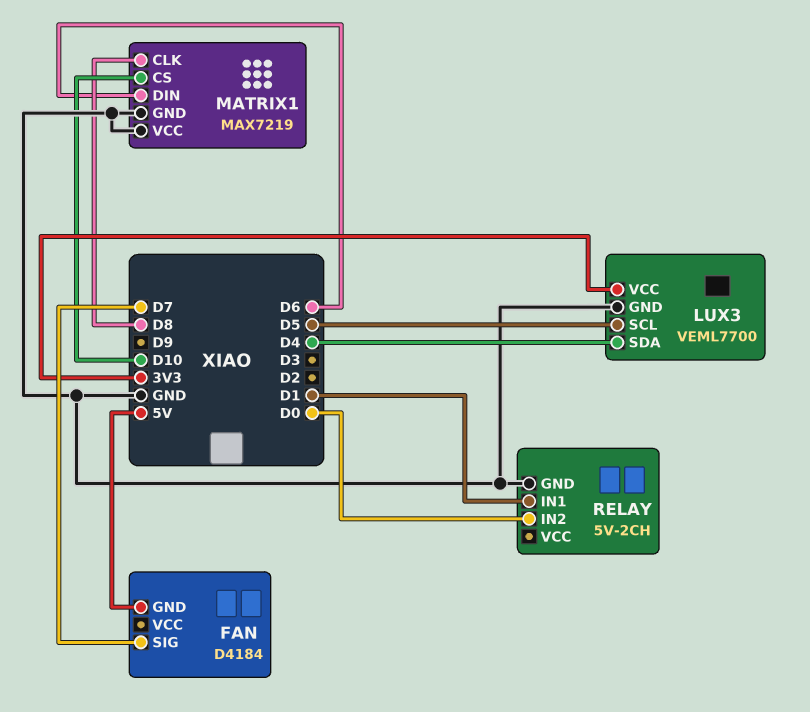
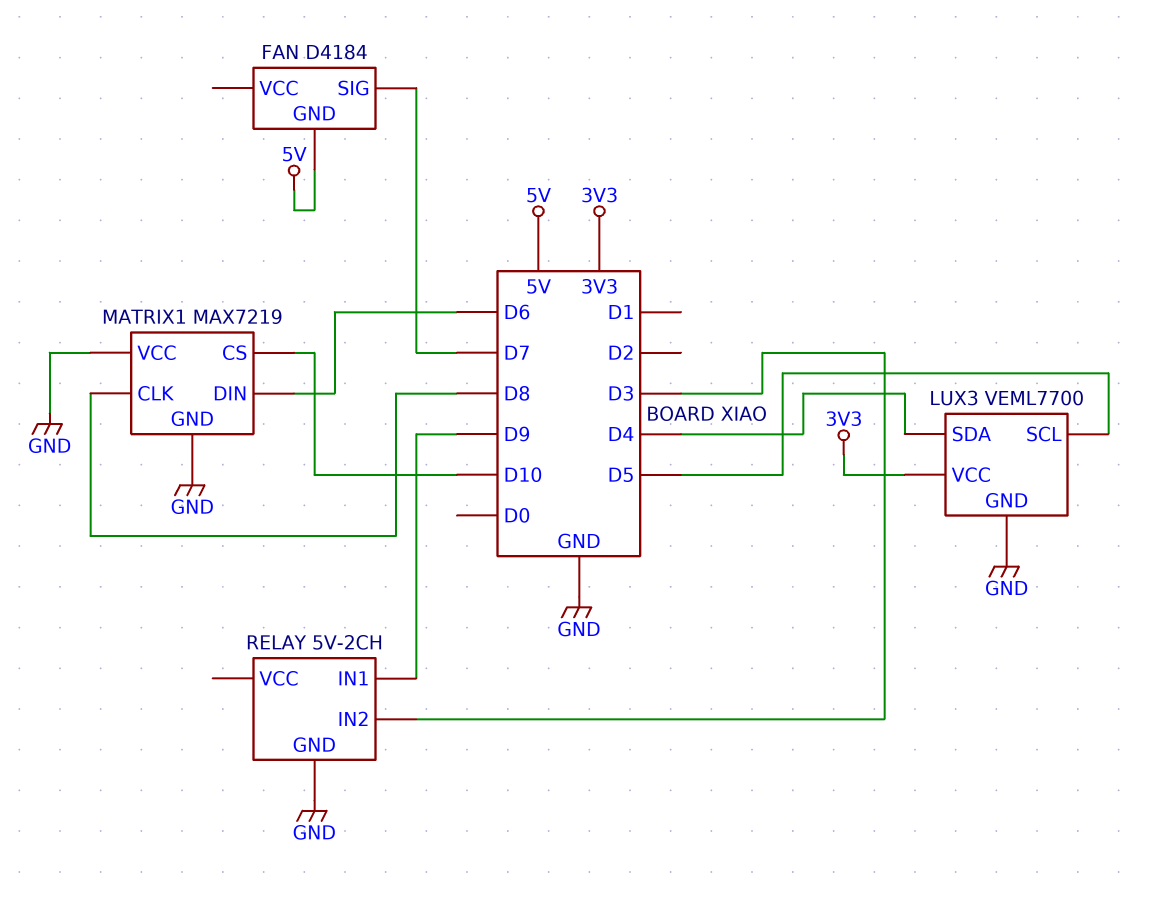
RELAY pin IN1: D1 -> D9
RELAY pin IN2: D0 -> D3

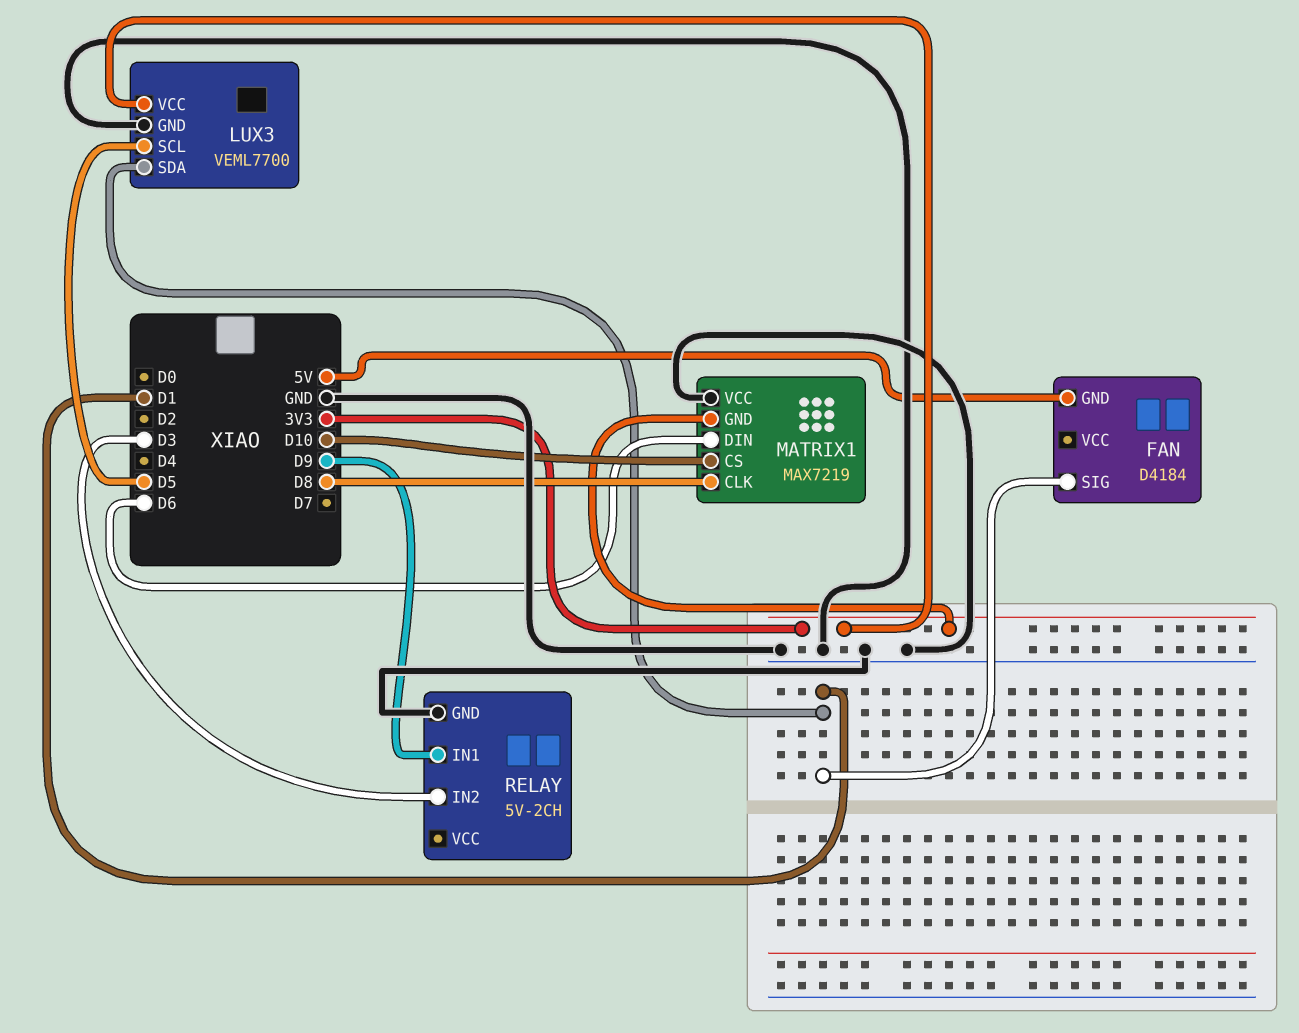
FAN pin SIG: D7 -> D1
LUX3 pin SDA: D4 -> D1
MATRIX1 pin GND: GND -> 3V3

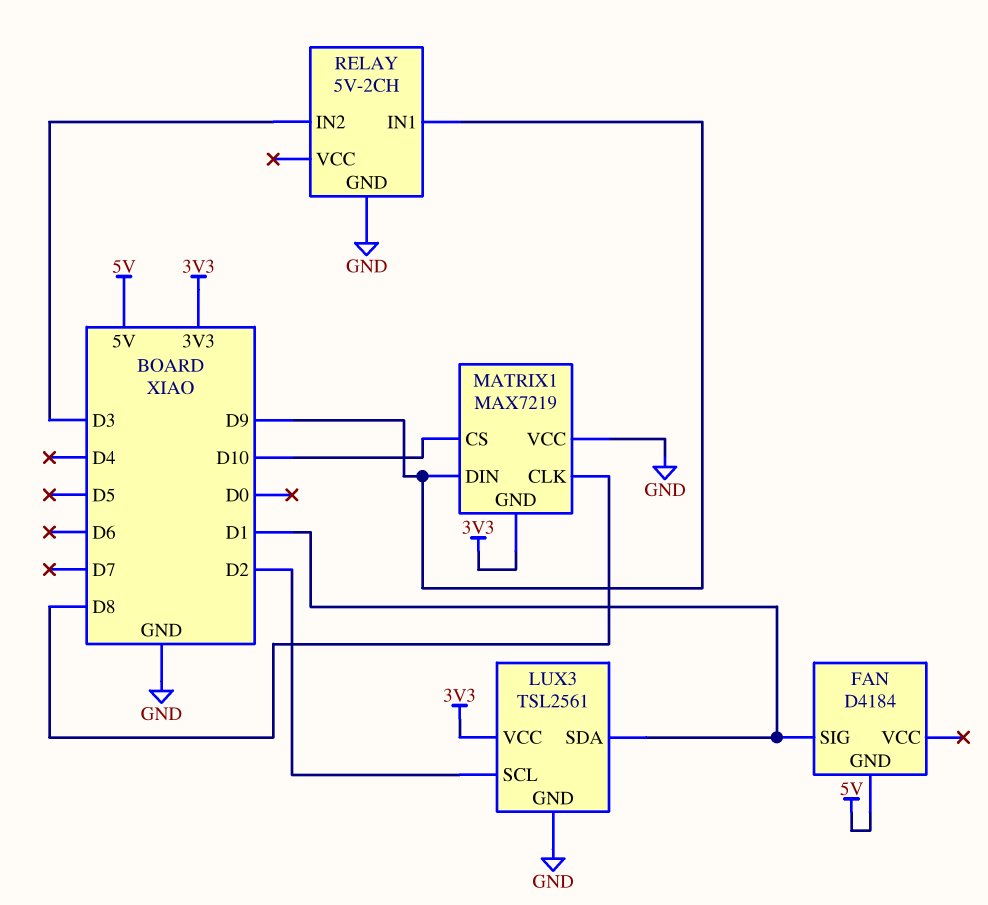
LUX3: VEML7700 -> TSL2561
LUX3 pin SCL: D5 -> D2
MATRIX1 pin DIN: D6 -> D9

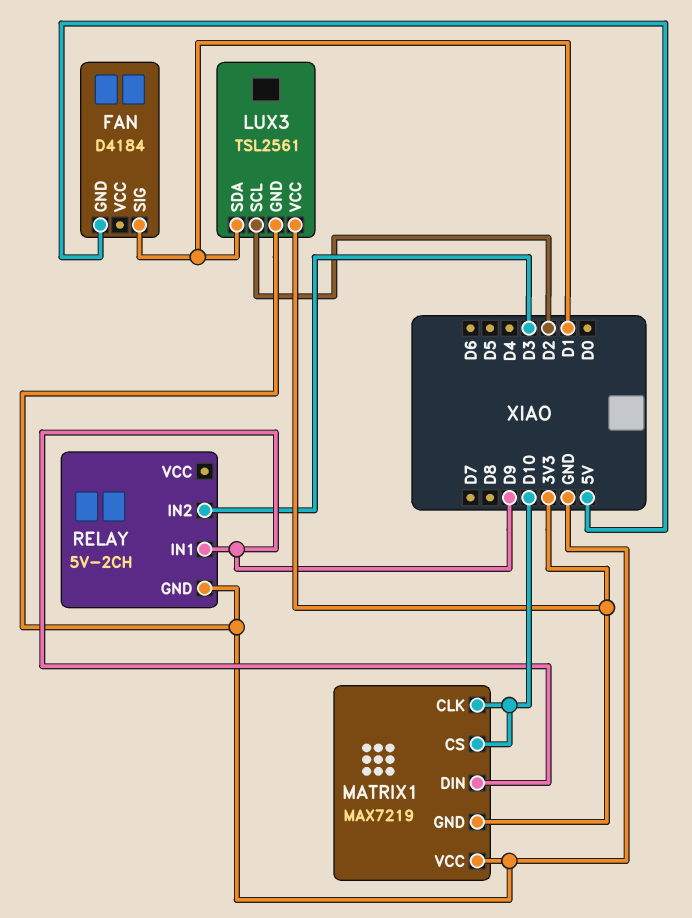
MATRIX1 pin CLK: D8 -> D10

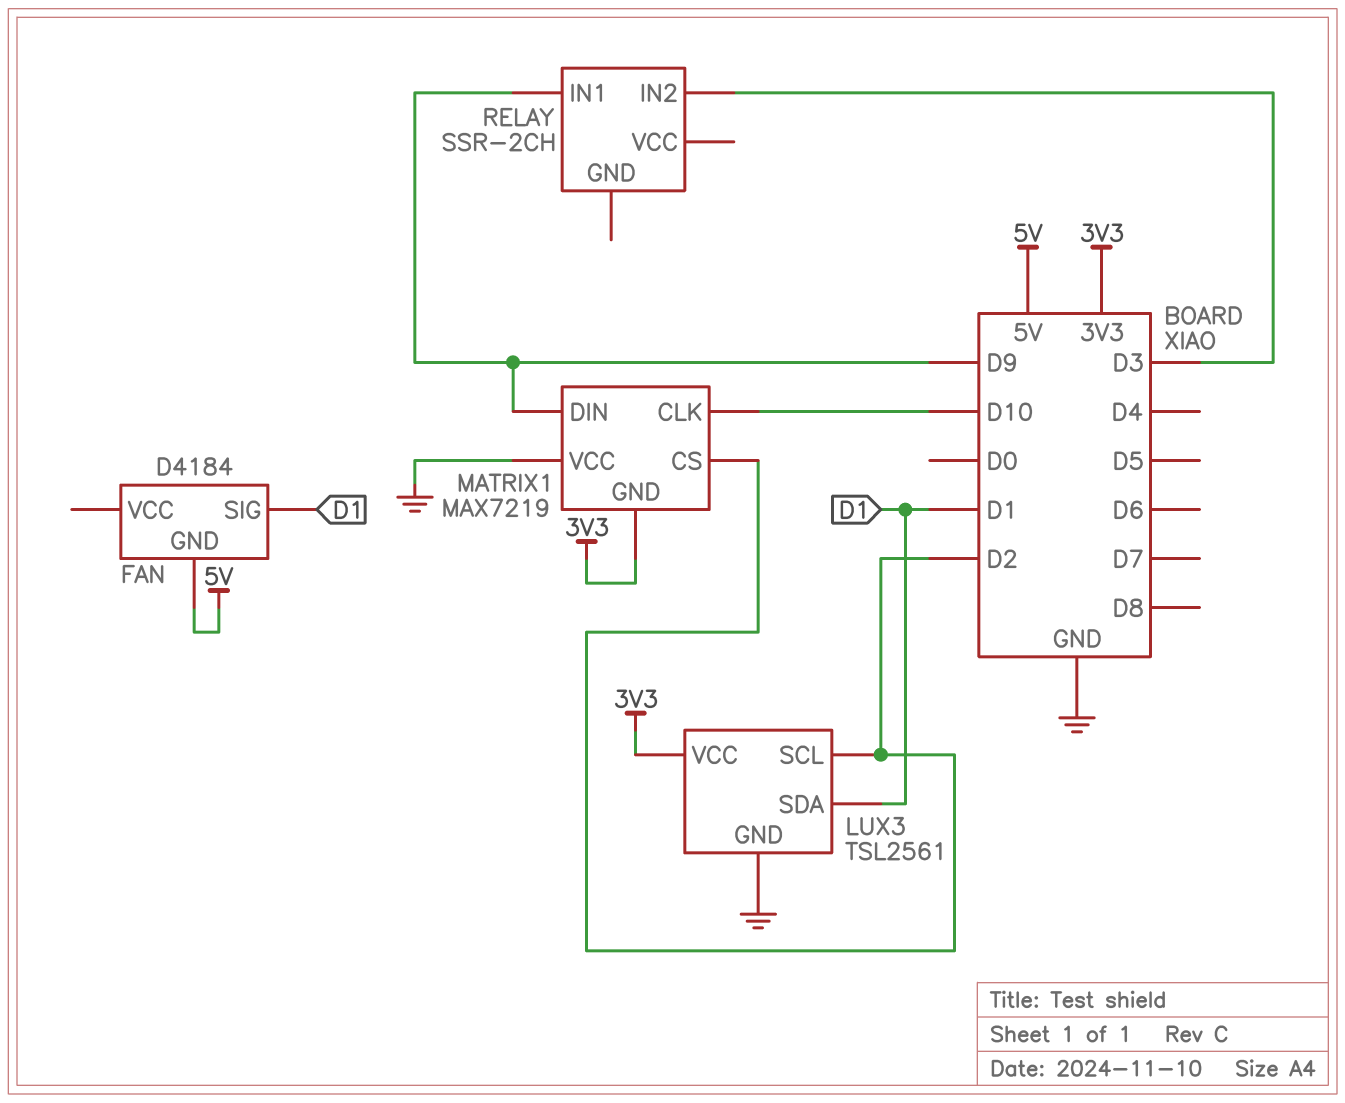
MATRIX1 pin CS: D10 -> D2
RELAY: 5V-2CH -> SSR-2CH
RELAY pin GND: GND -> none

